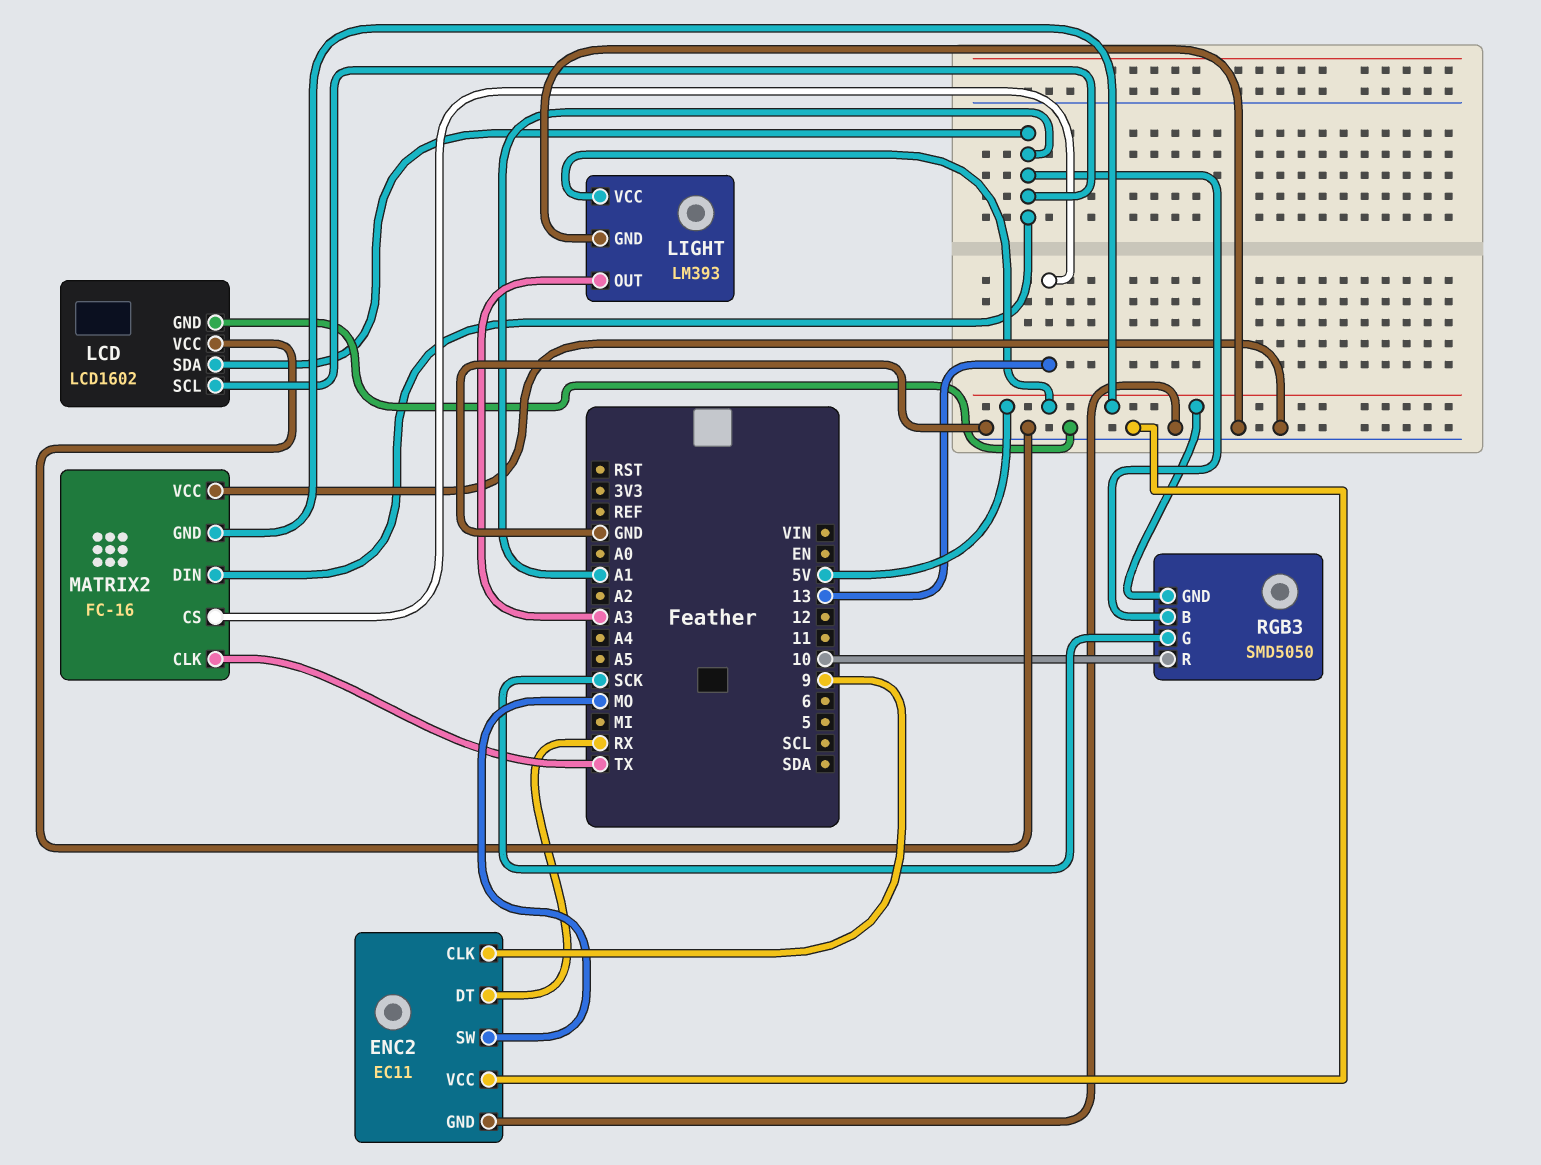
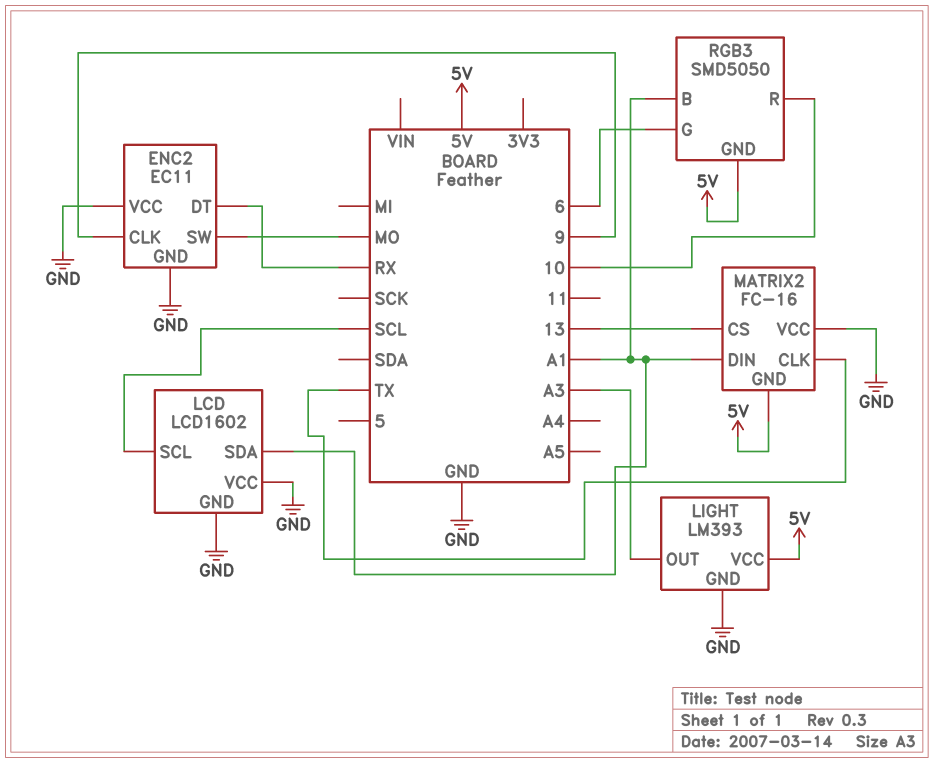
LCD pin SCL: A1 -> SCL
RGB3 pin G: SCK -> 6

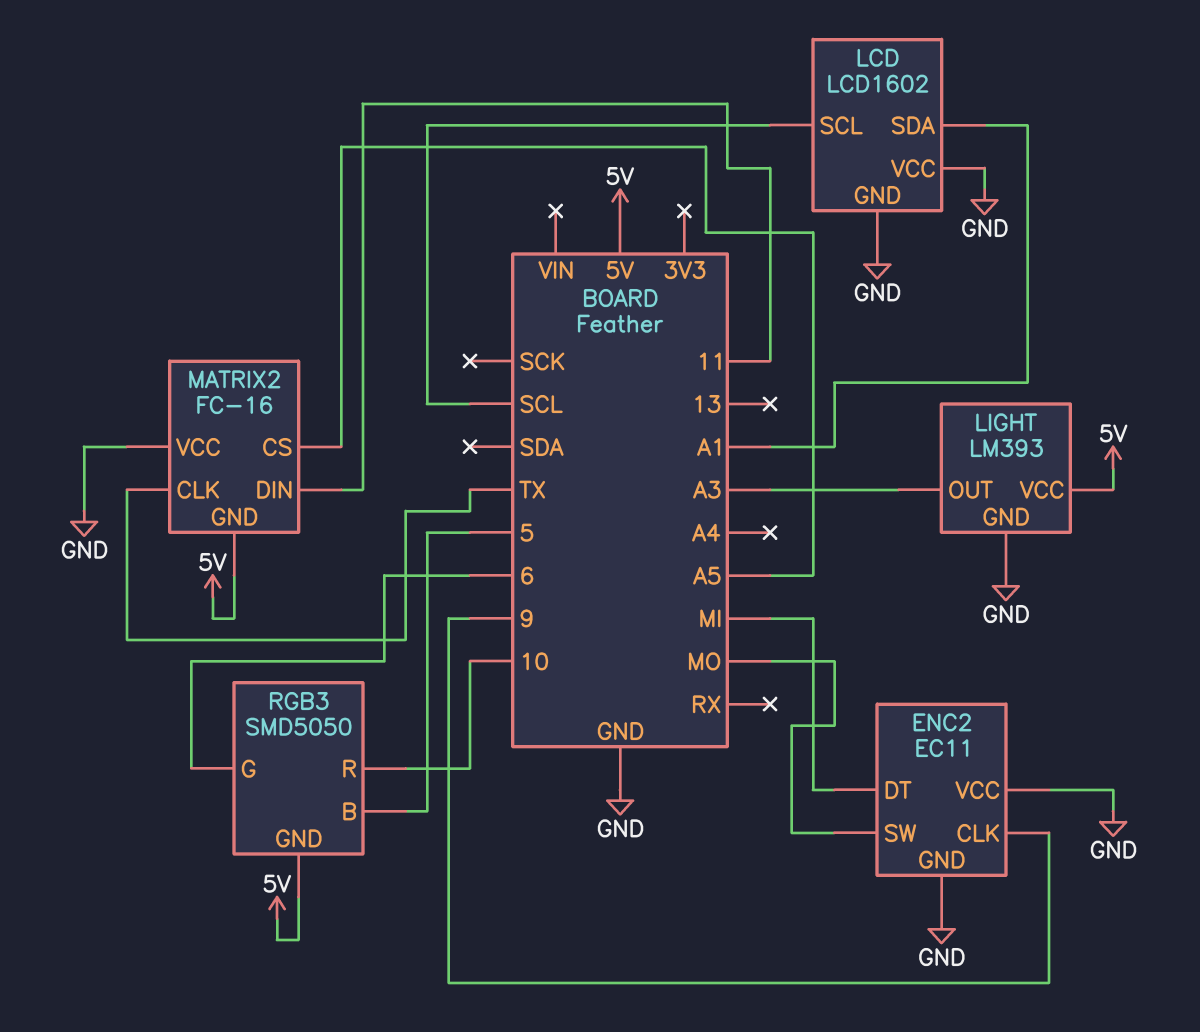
ENC2 pin DT: RX -> MI
MATRIX2 pin CS: 13 -> A5
MATRIX2 pin DIN: A1 -> 11
RGB3 pin B: A1 -> 5

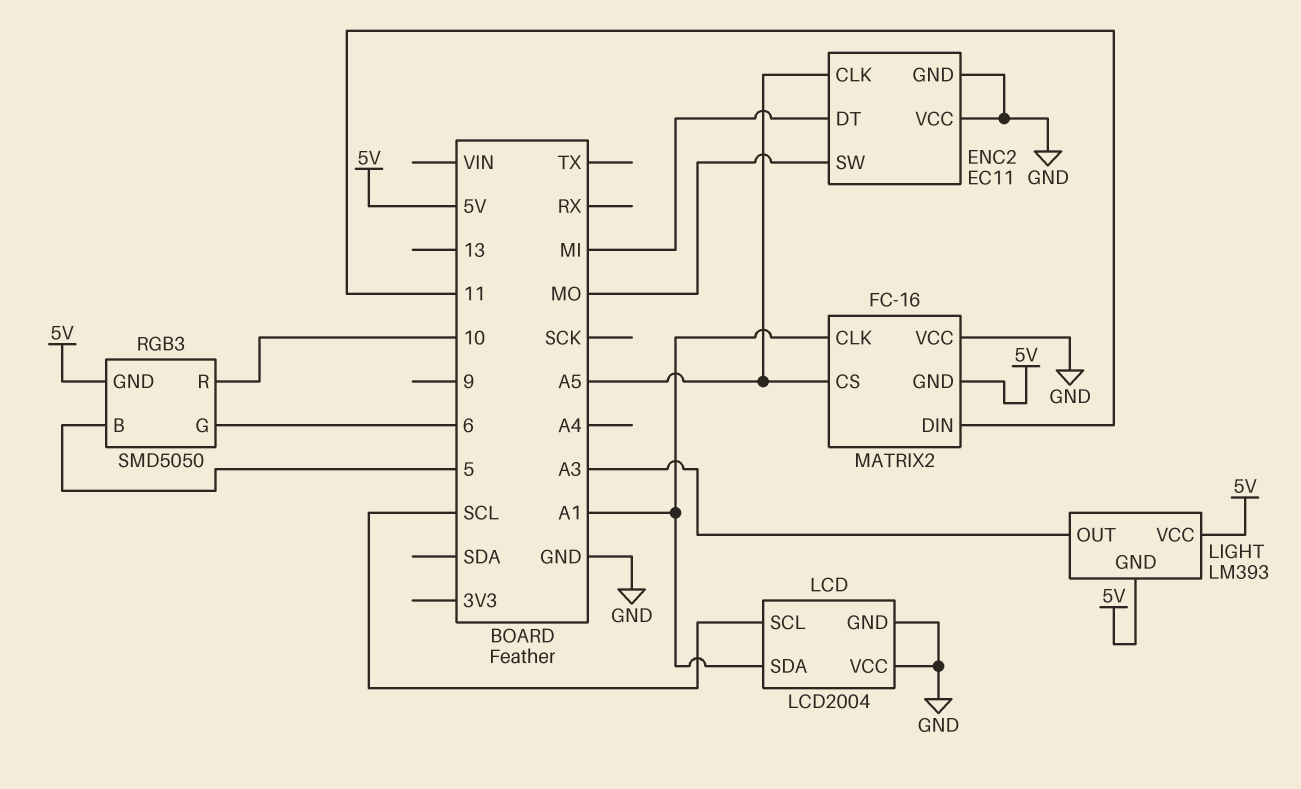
ENC2 pin CLK: 9 -> A5
LCD: LCD1602 -> LCD2004
LIGHT pin GND: GND -> 5V
MATRIX2 pin CLK: TX -> A1

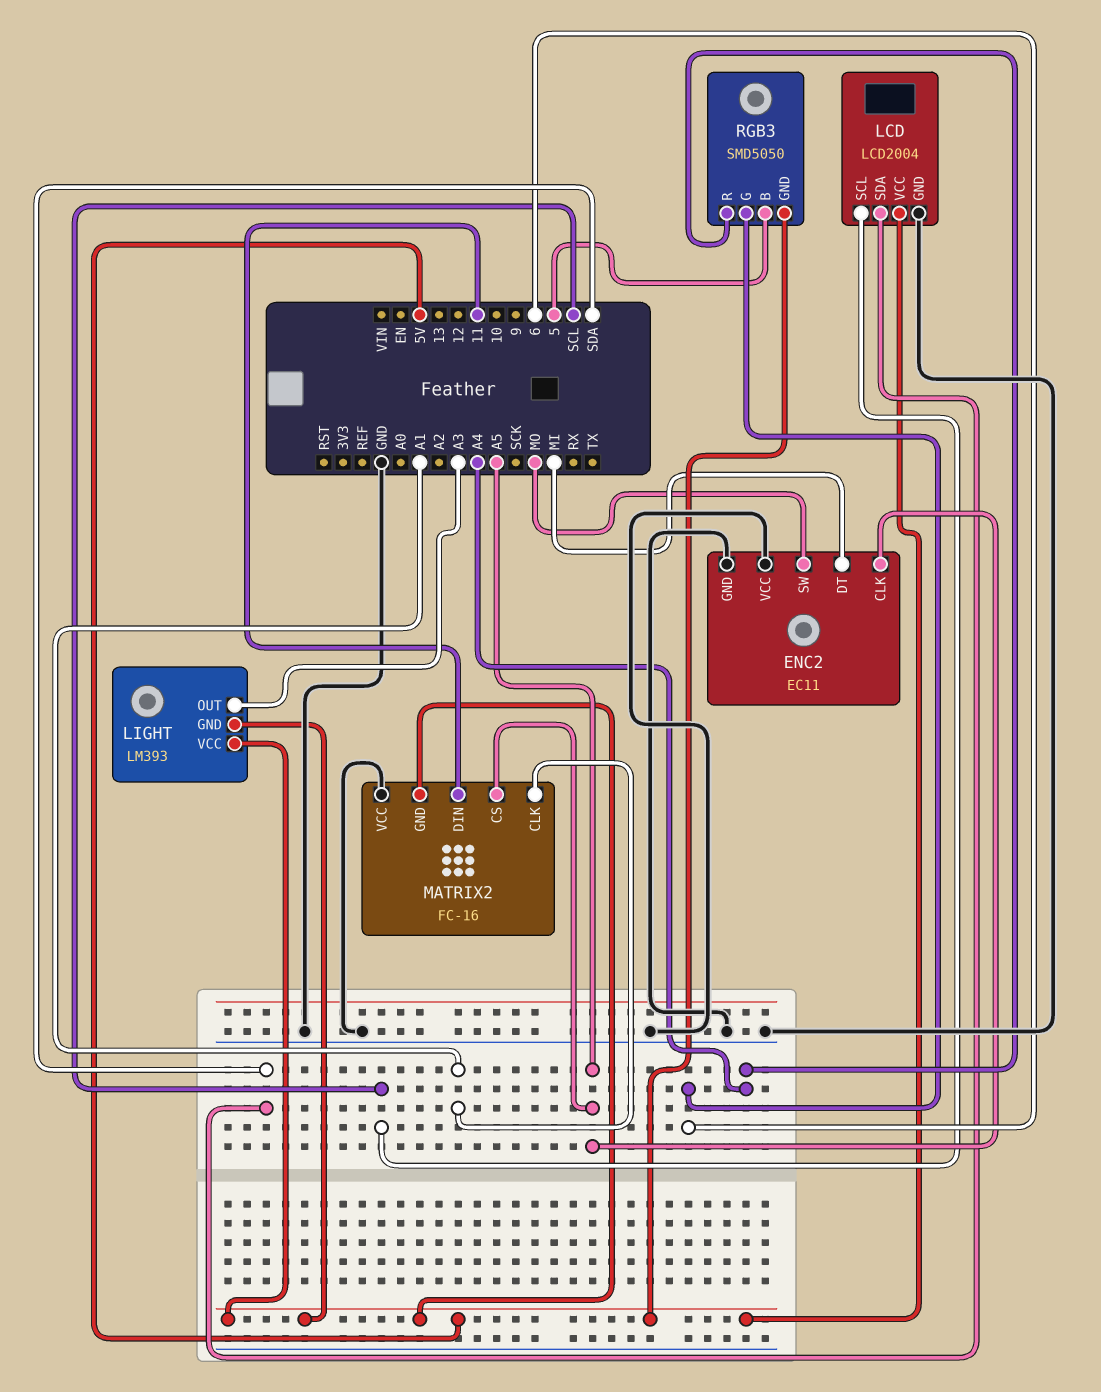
LCD pin SDA: A1 -> SDA
LCD pin VCC: GND -> 5V
RGB3 pin R: 10 -> A4

